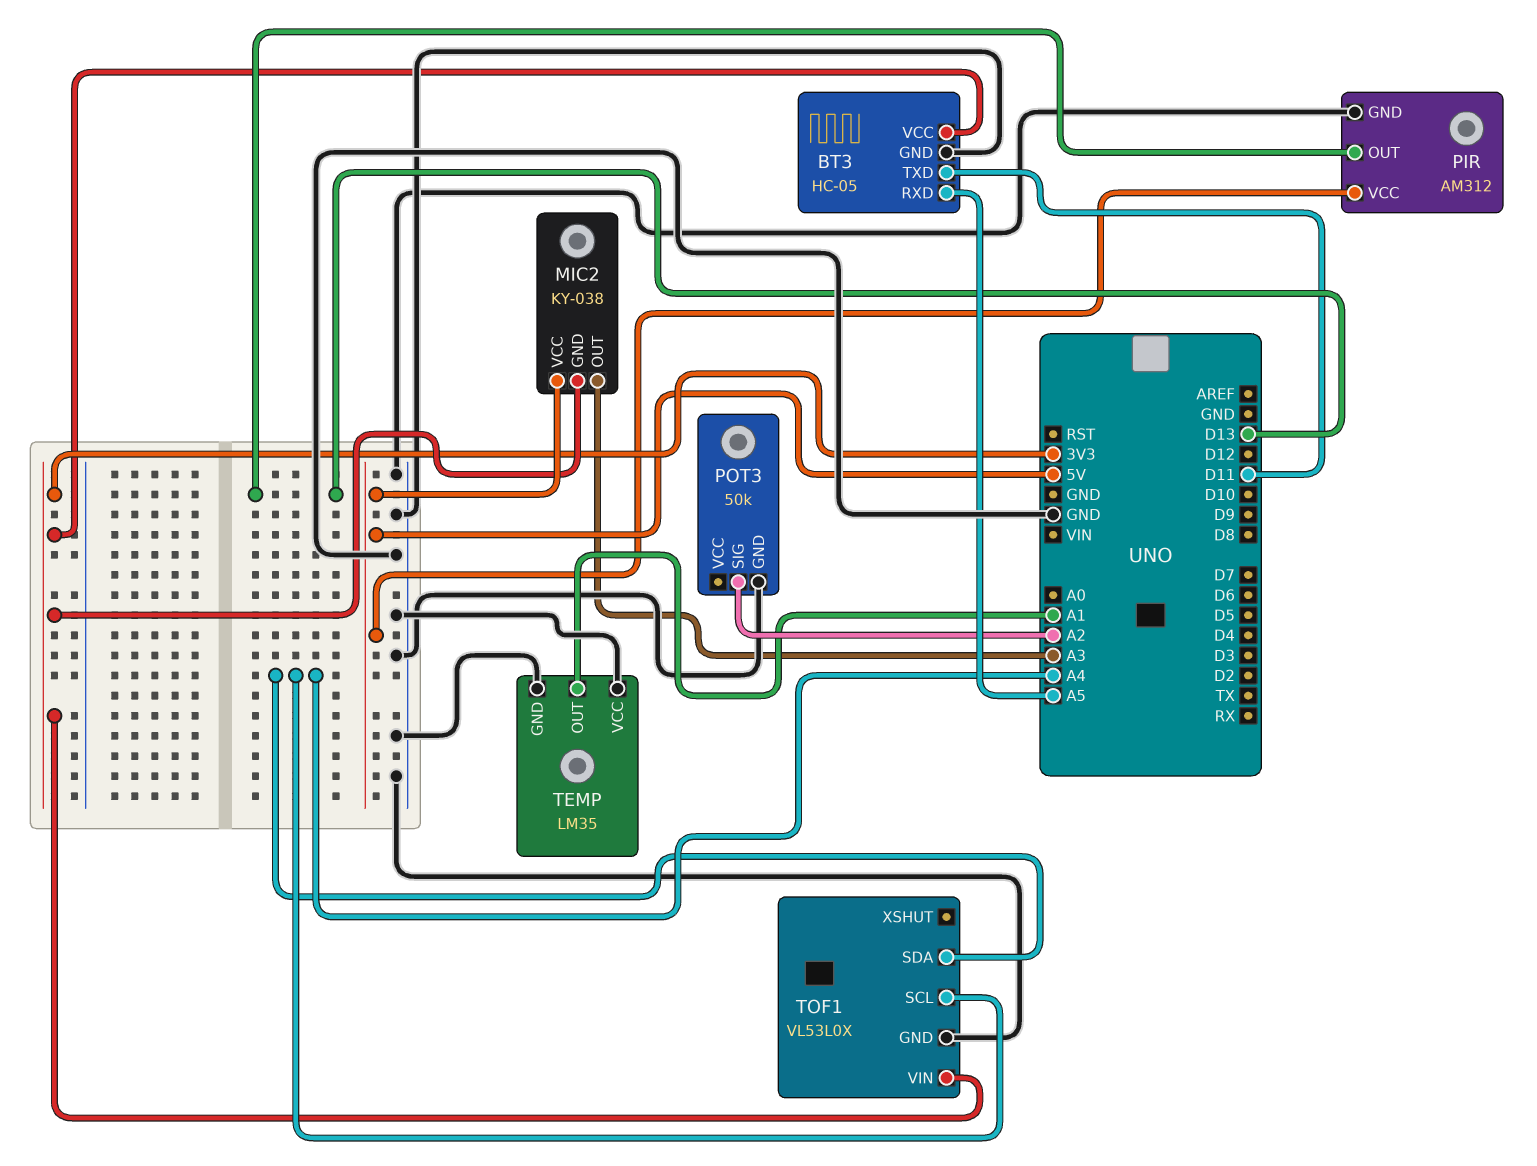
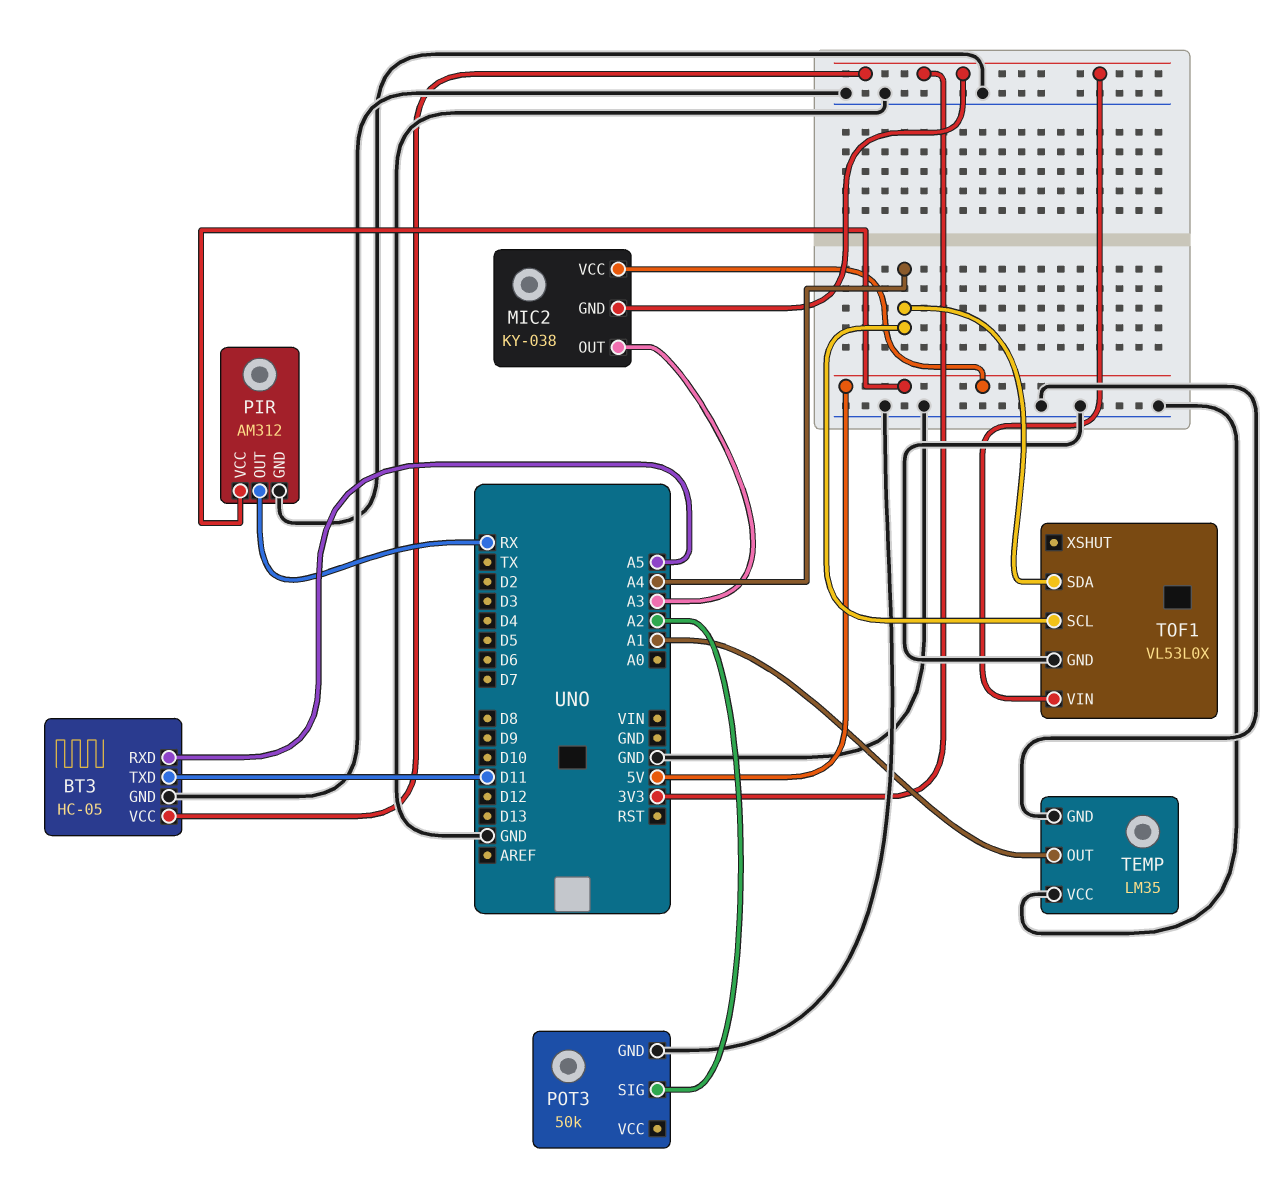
PIR pin OUT: D13 -> RX

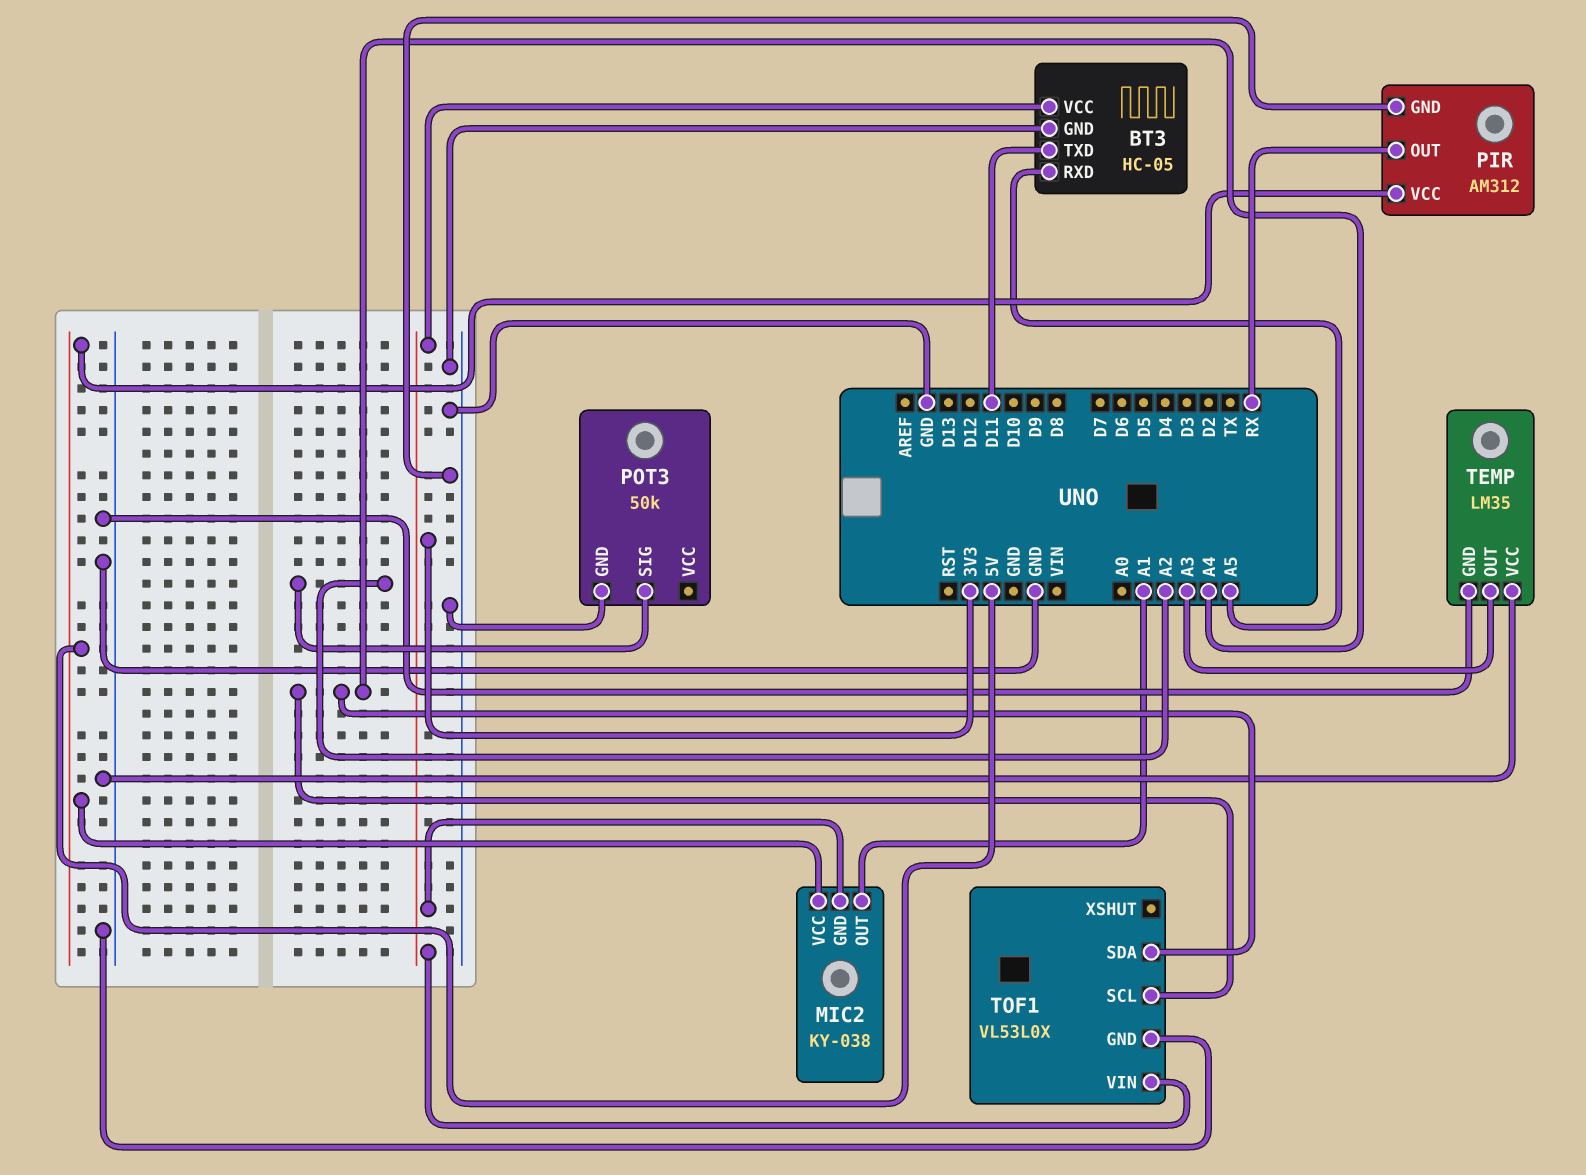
MIC2 pin OUT: A3 -> A1
TEMP pin OUT: A1 -> A3

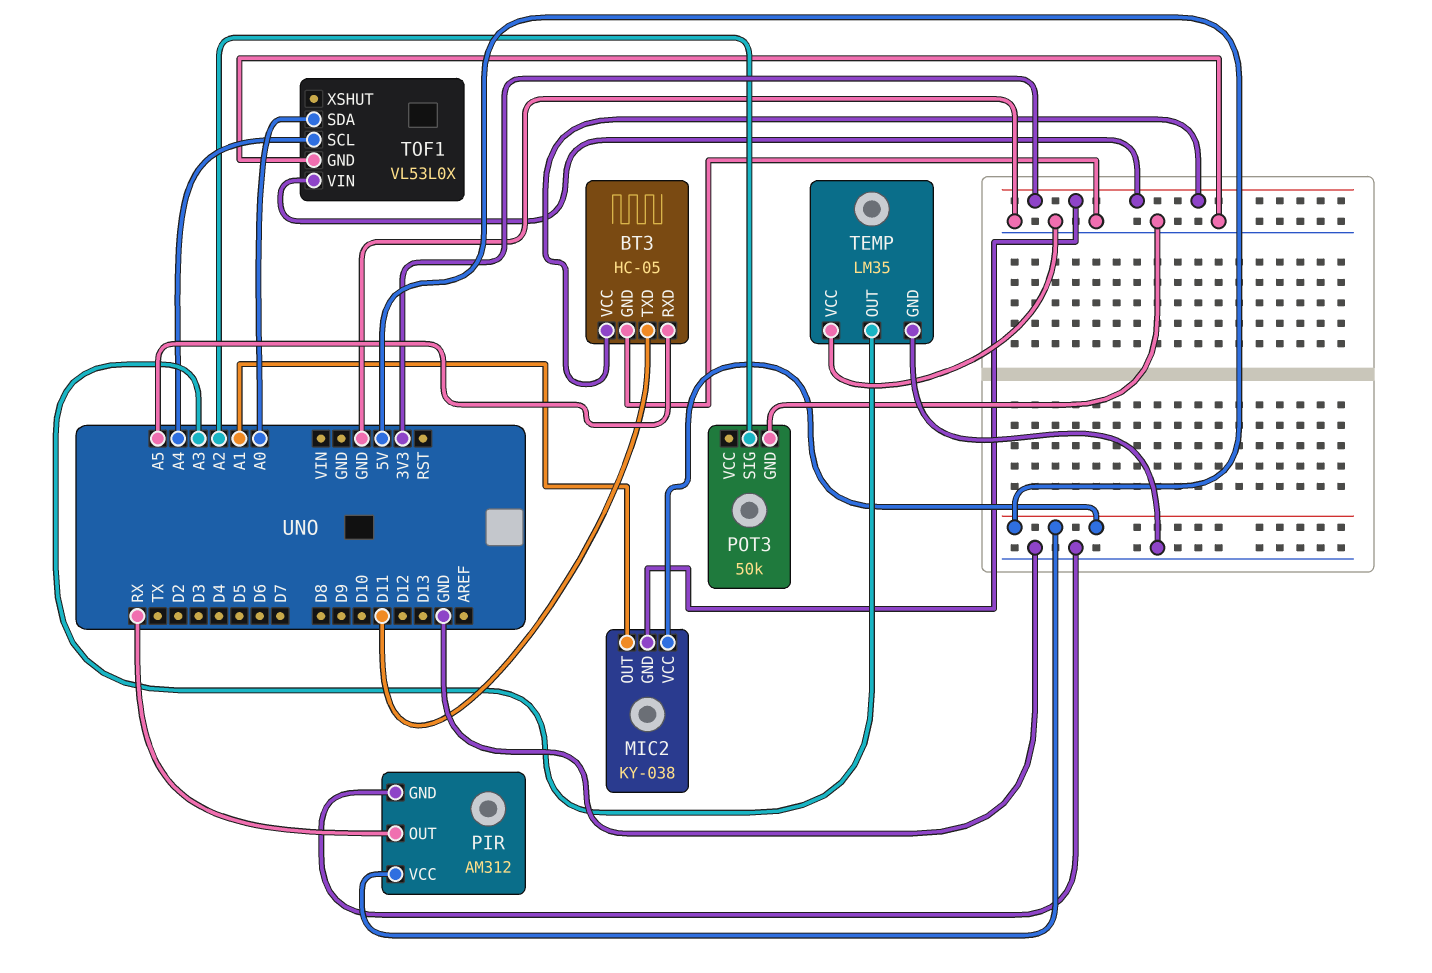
TOF1 pin SDA: A4 -> A0

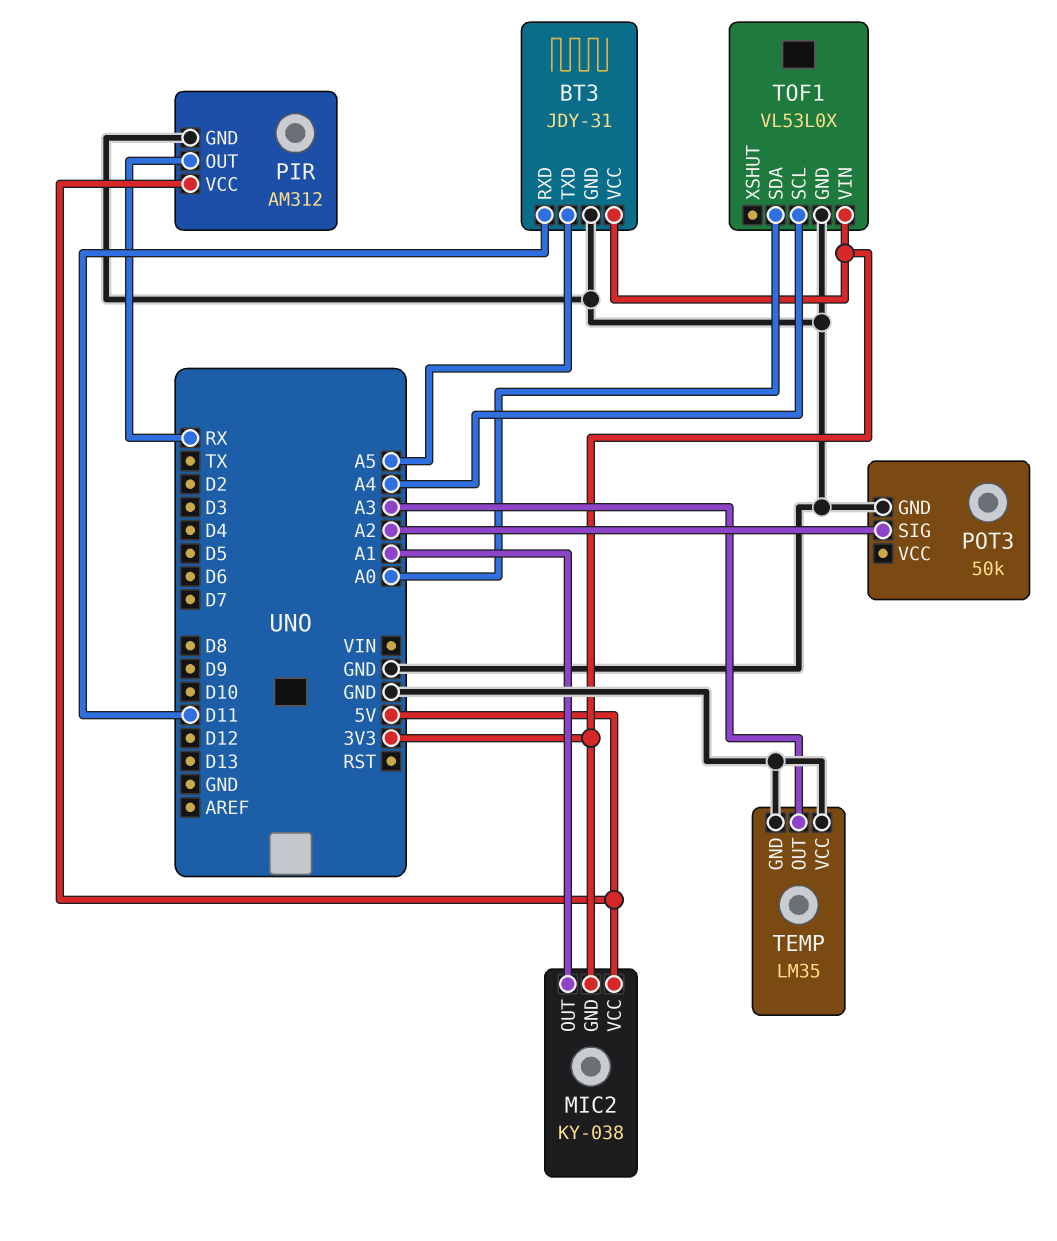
BT3: HC-05 -> JDY-31
BT3 pin RXD: A5 -> D11
BT3 pin TXD: D11 -> A5

